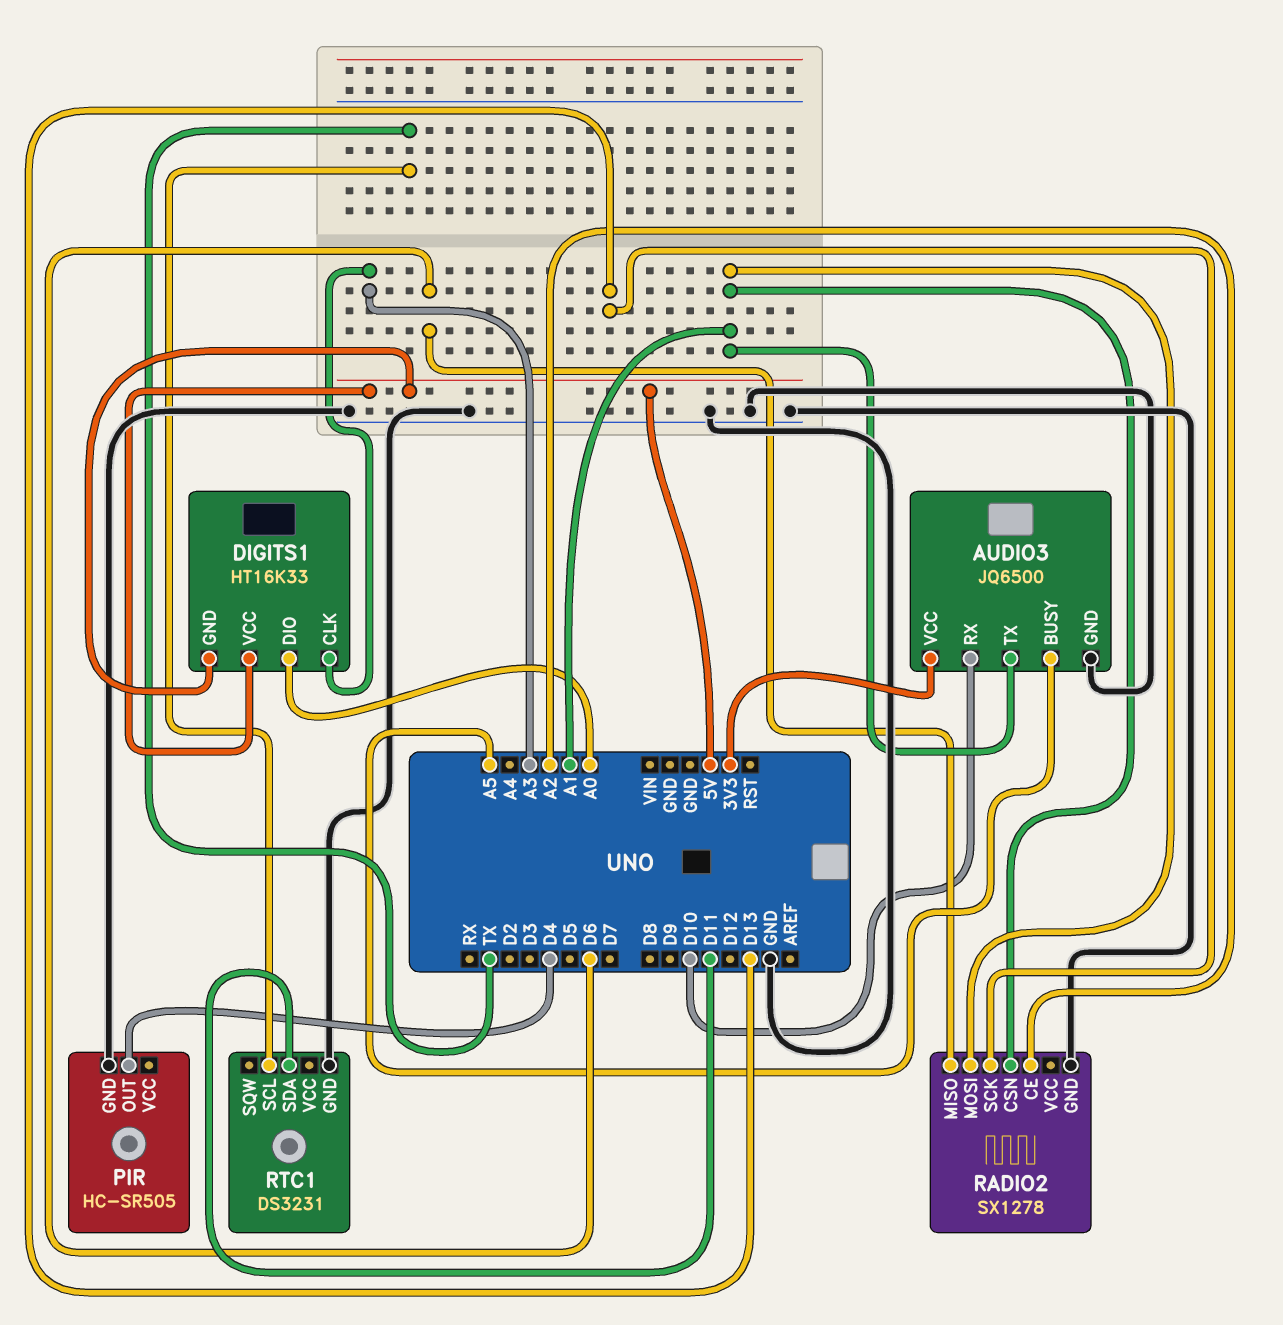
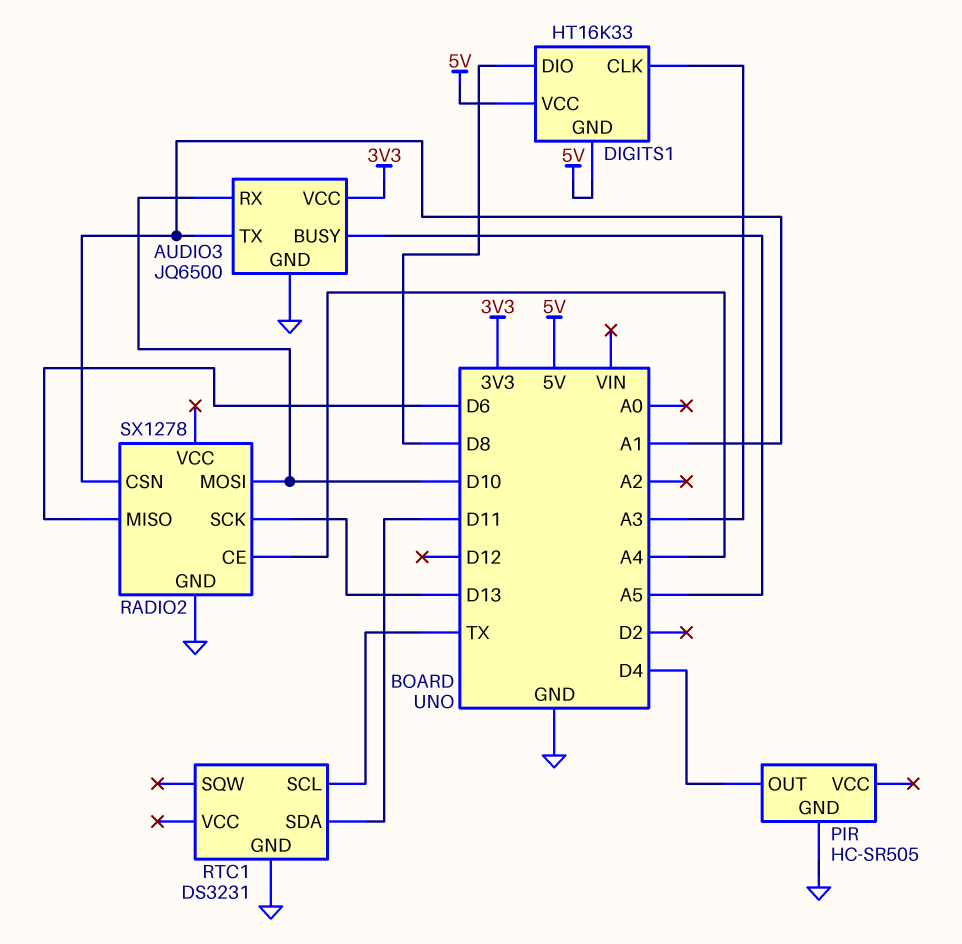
DIGITS1 pin DIO: A0 -> D8
RADIO2 pin CE: A2 -> A4
RADIO2 pin MOSI: A1 -> D10

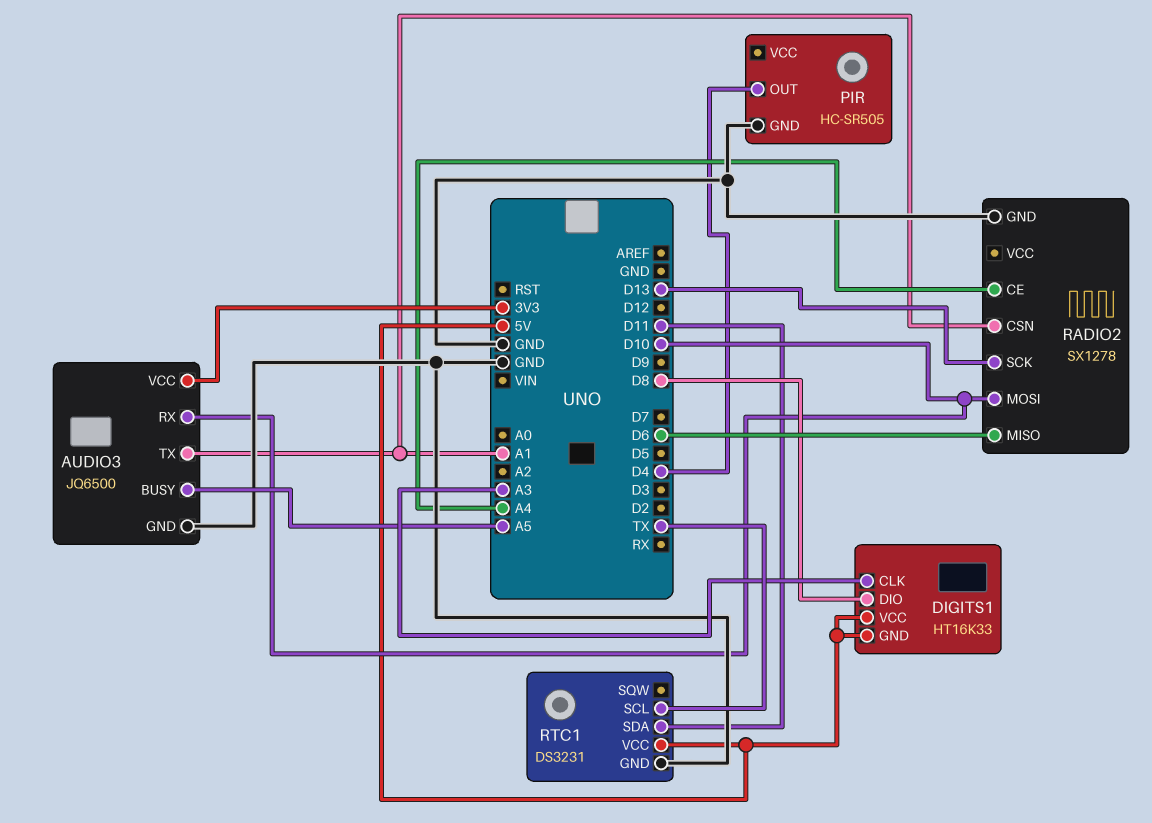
RTC1 pin VCC: none -> 5V

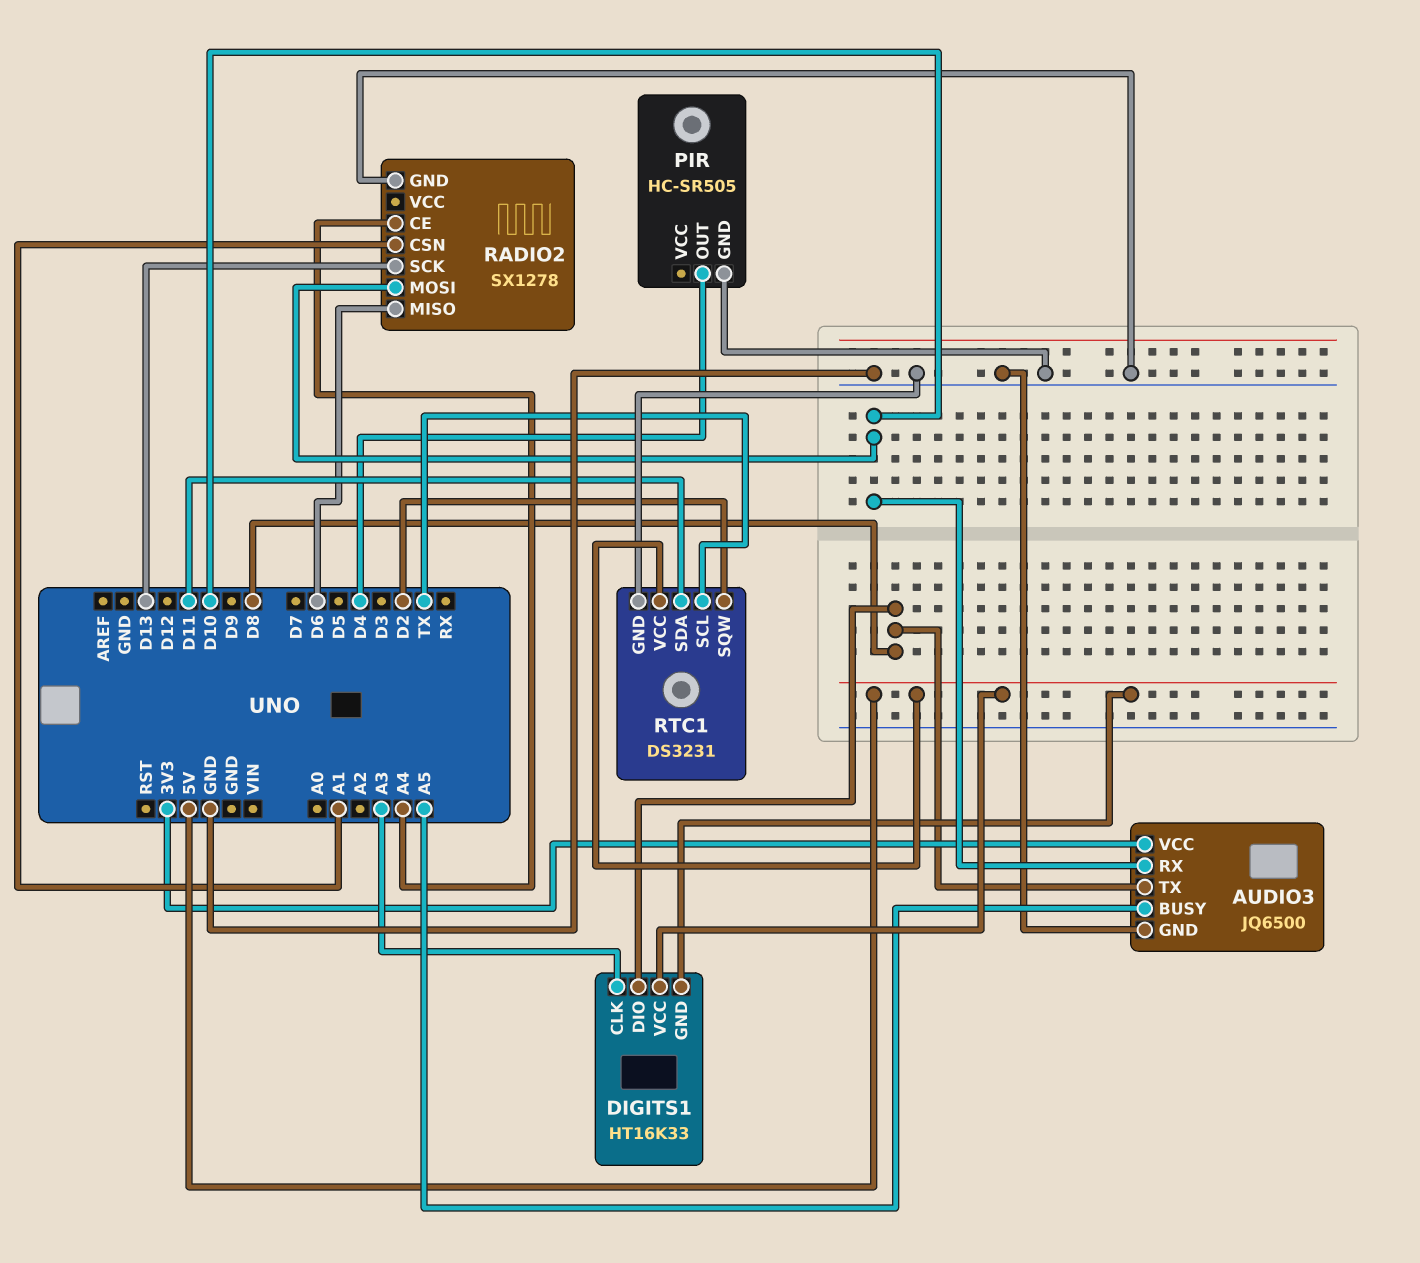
AUDIO3 pin TX: A1 -> D8
RTC1 pin SQW: none -> D2

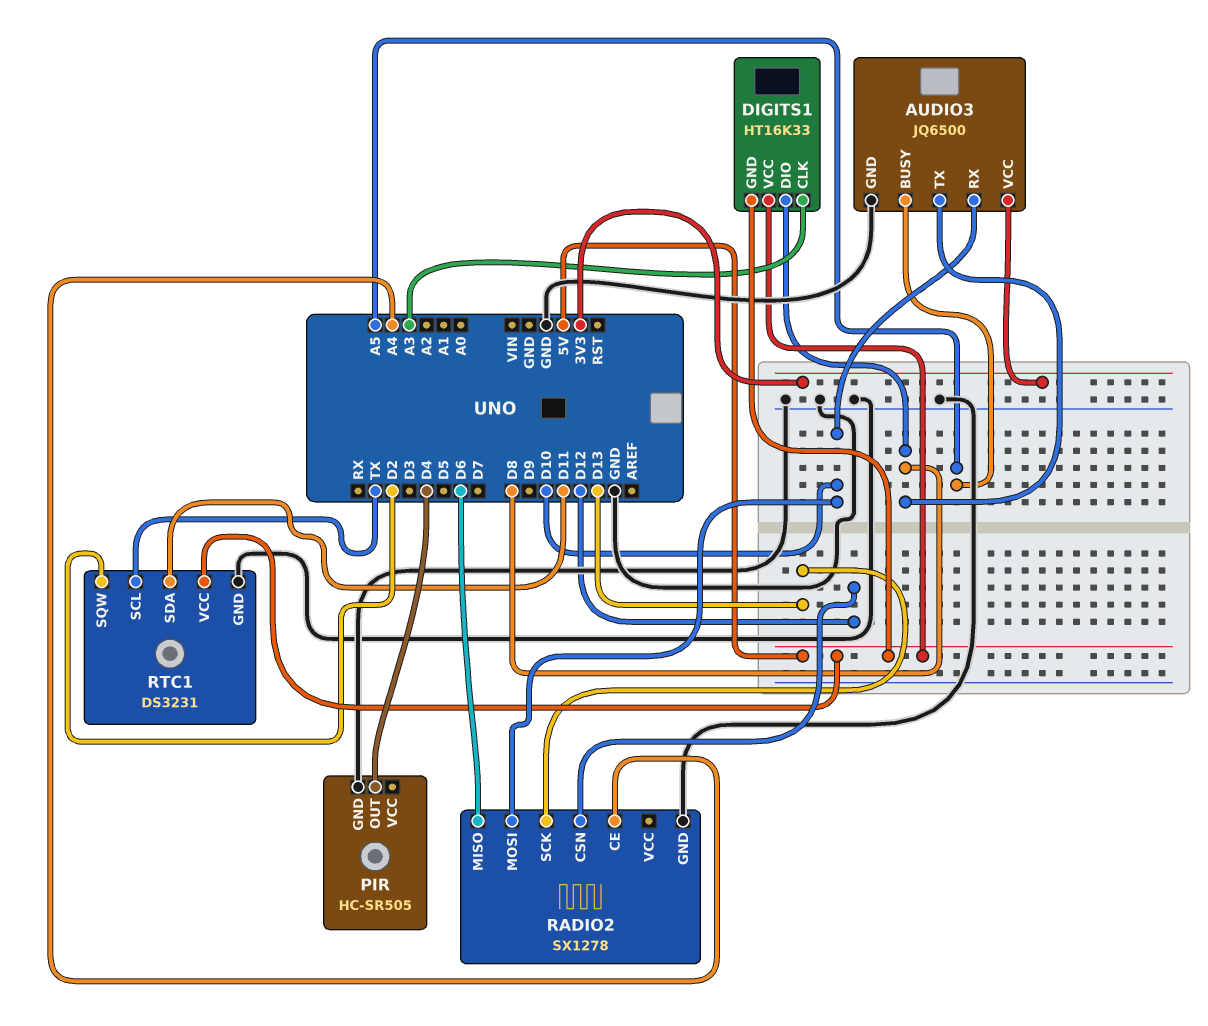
RADIO2 pin CSN: A1 -> D12

